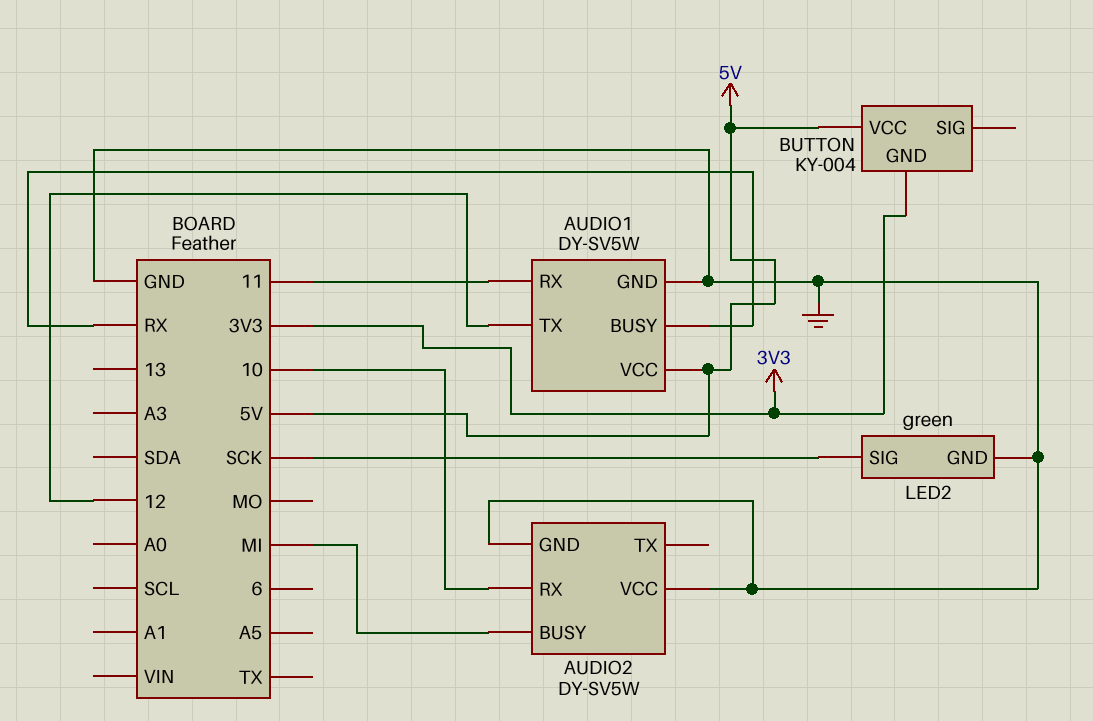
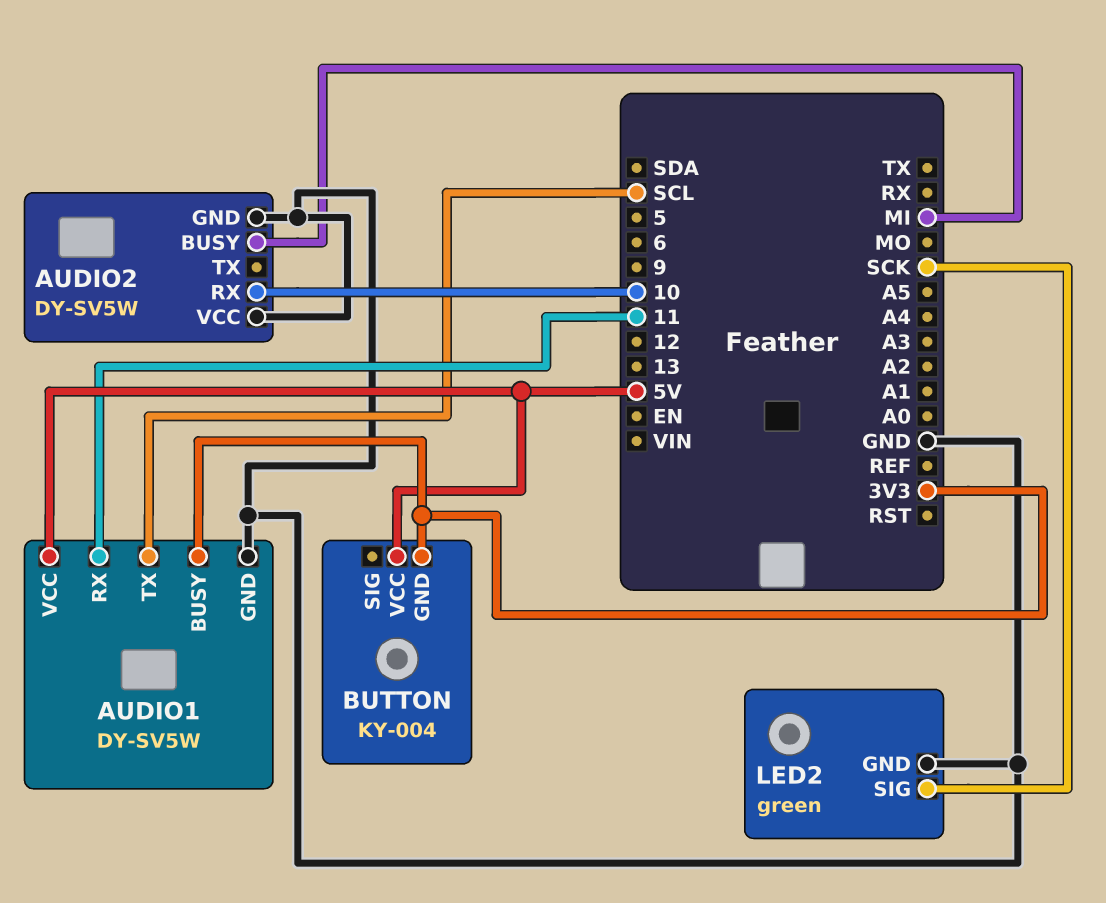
AUDIO1 pin BUSY: RX -> 3V3
AUDIO1 pin TX: 12 -> SCL

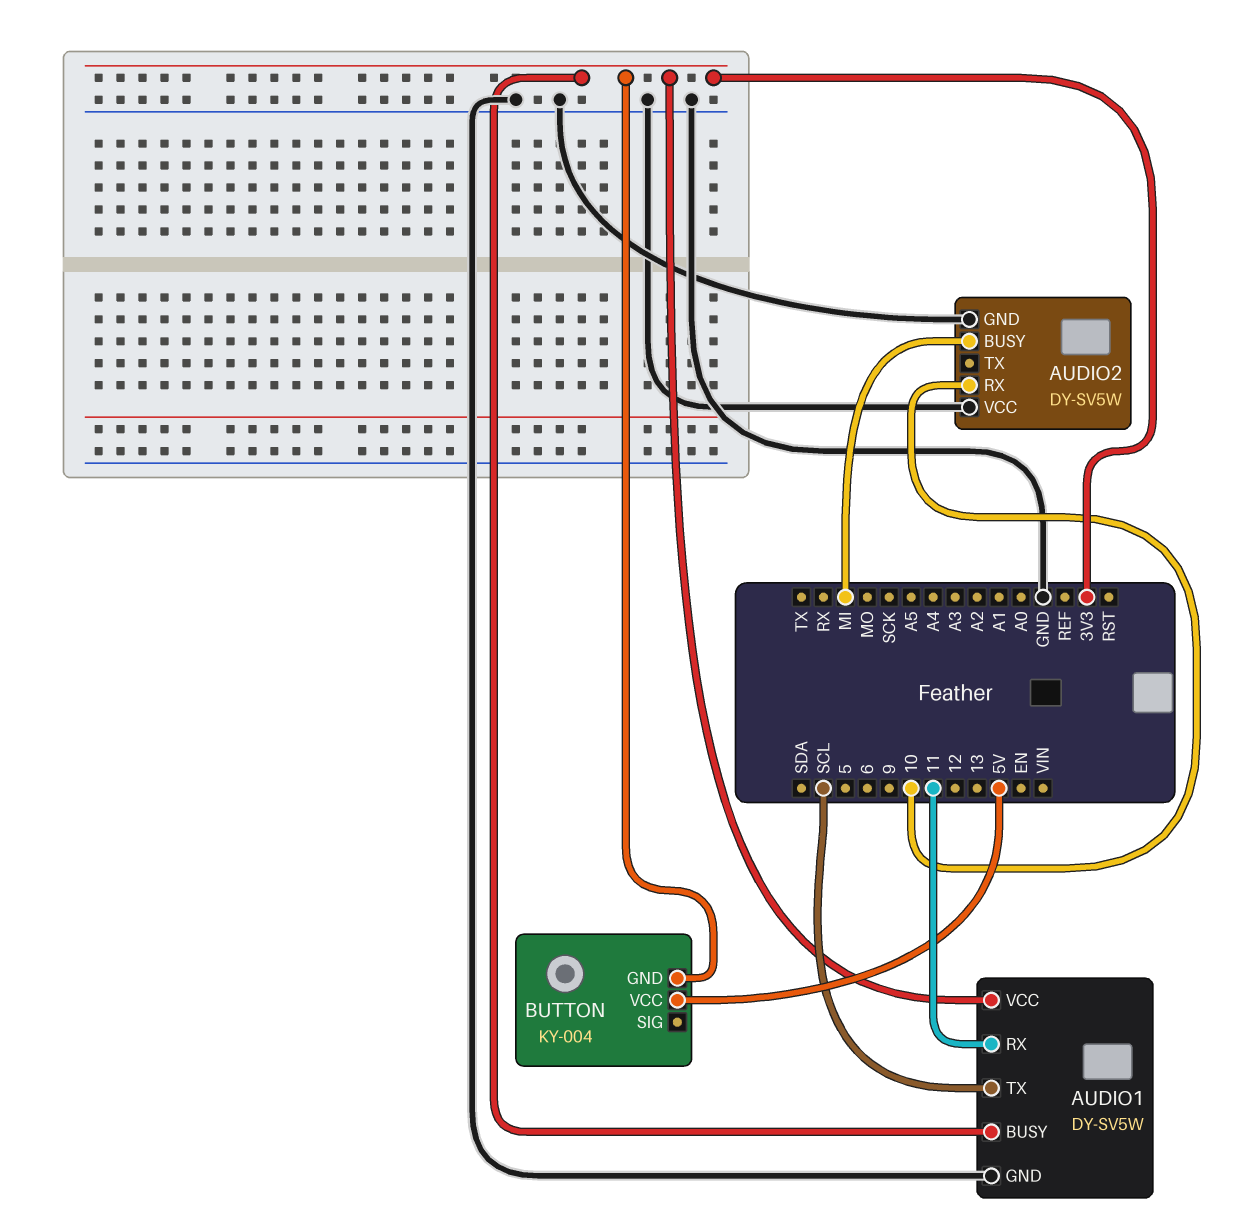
AUDIO1 pin VCC: 5V -> 3V3
LED2: green -> none
LED2 pin GND: GND -> none
LED2 pin SIG: SCK -> none

